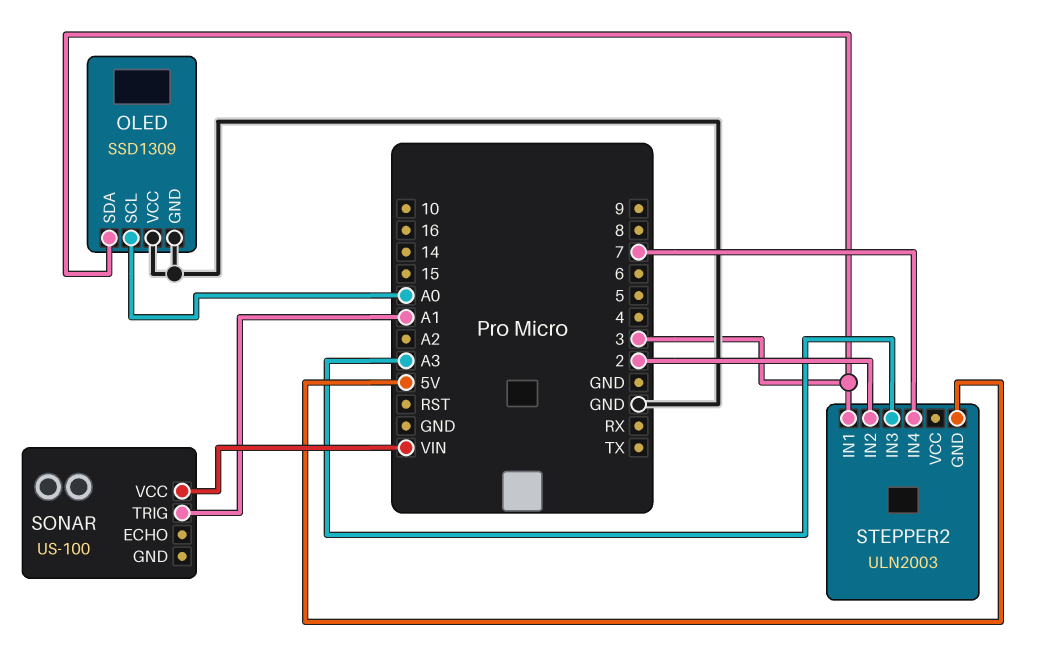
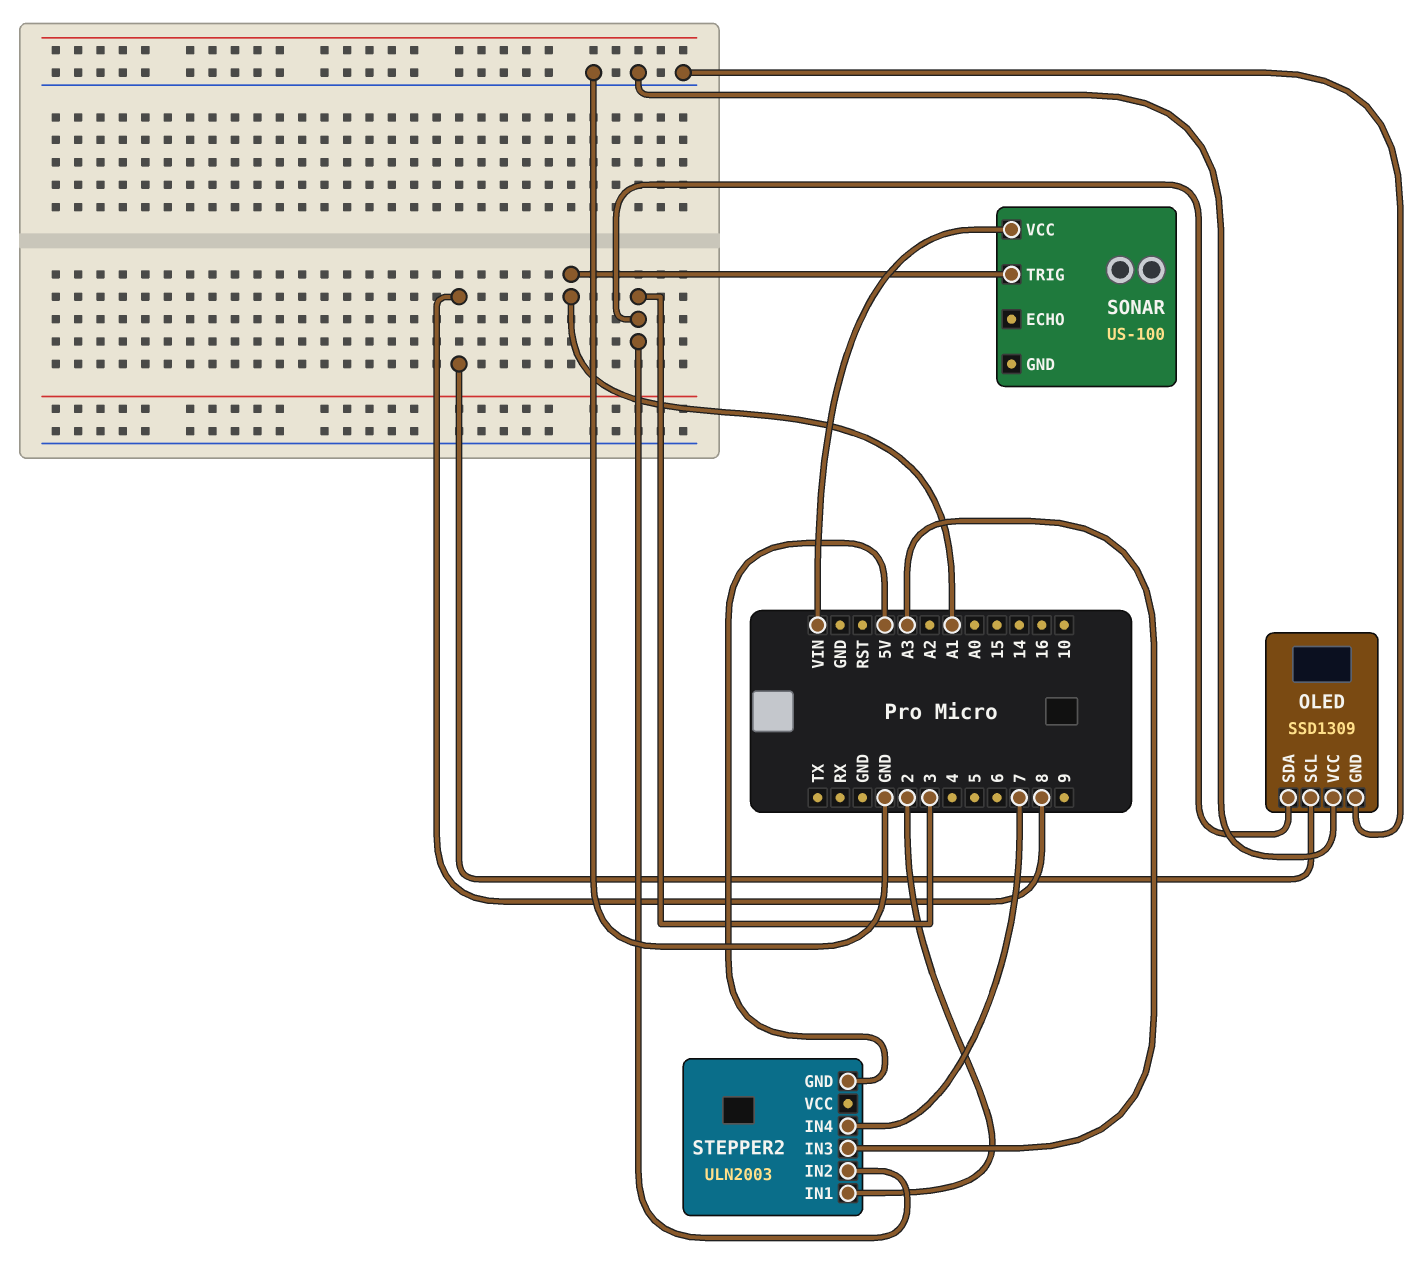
OLED pin SCL: A0 -> 8
STEPPER2 pin IN1: 3 -> 2
STEPPER2 pin IN2: 2 -> 3

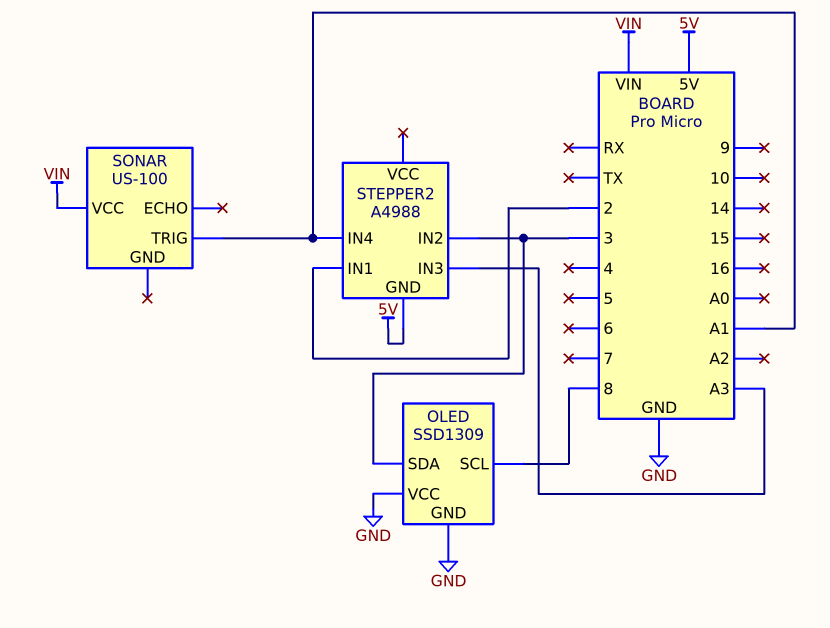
STEPPER2: ULN2003 -> A4988
STEPPER2 pin IN4: 7 -> A1

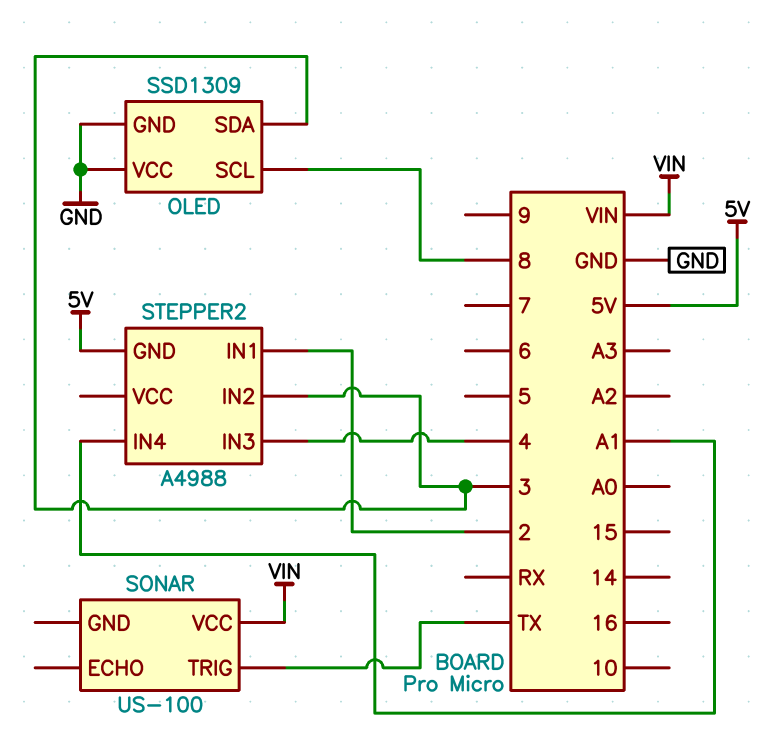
SONAR pin TRIG: A1 -> TX
STEPPER2 pin IN3: A3 -> 4

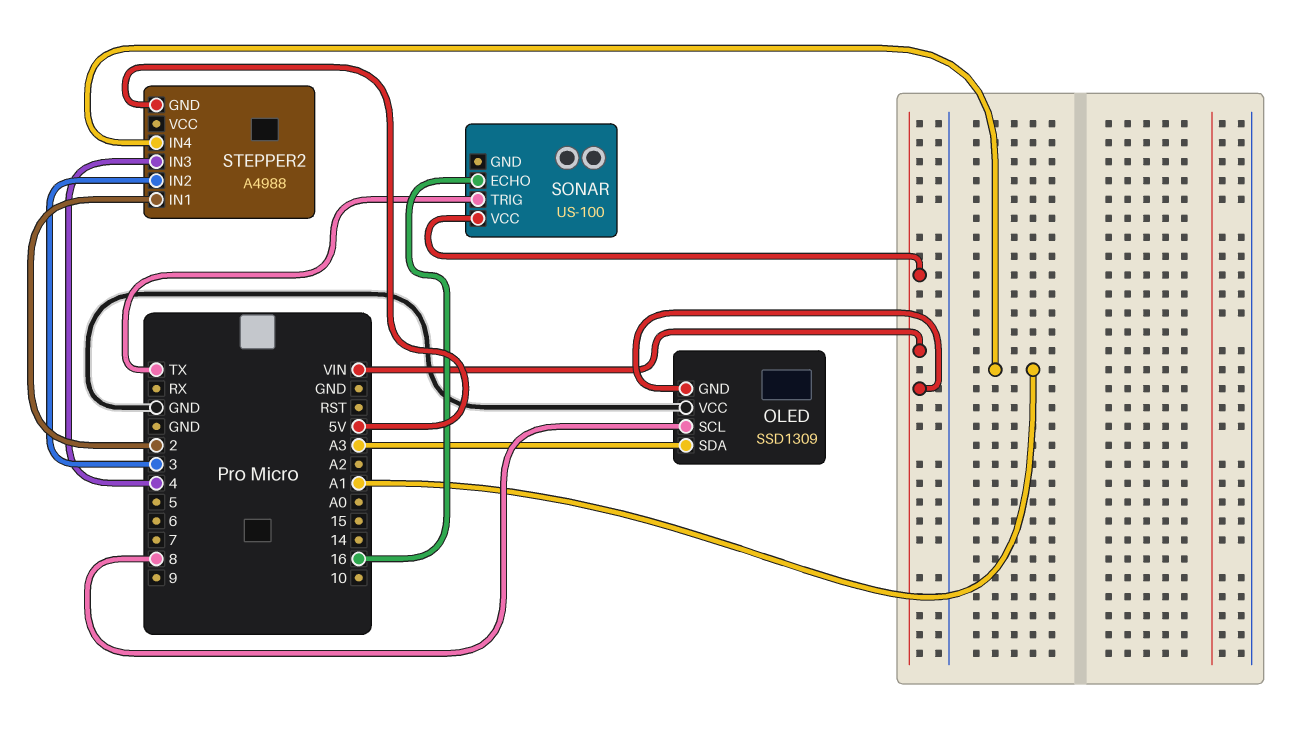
OLED pin GND: GND -> VIN
OLED pin SDA: 3 -> A3
SONAR pin ECHO: none -> 16

